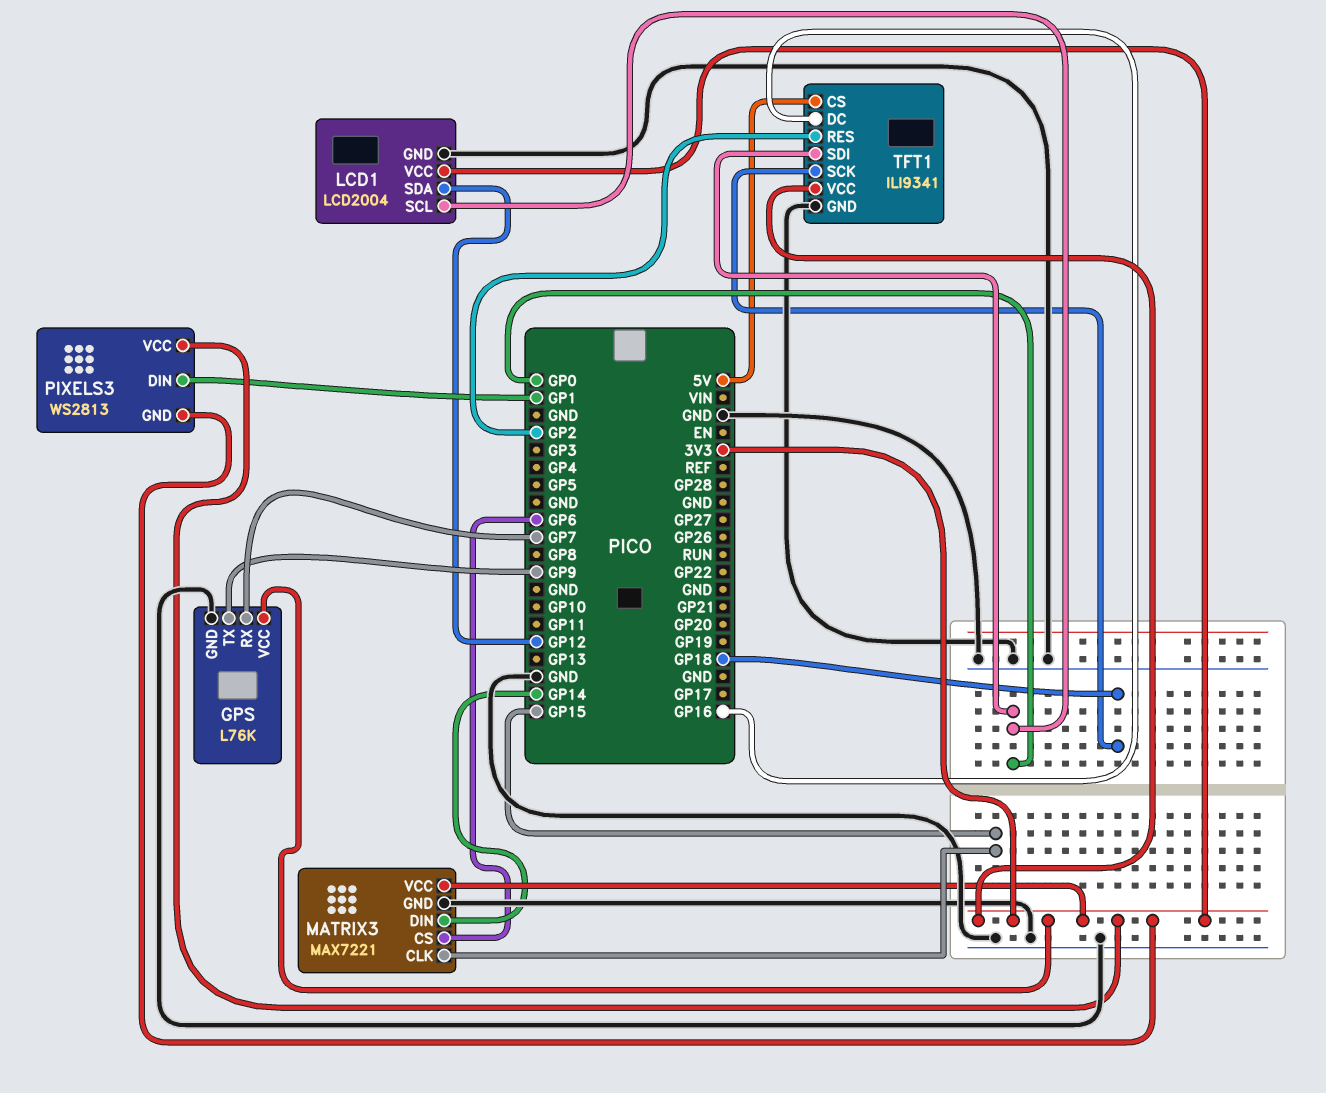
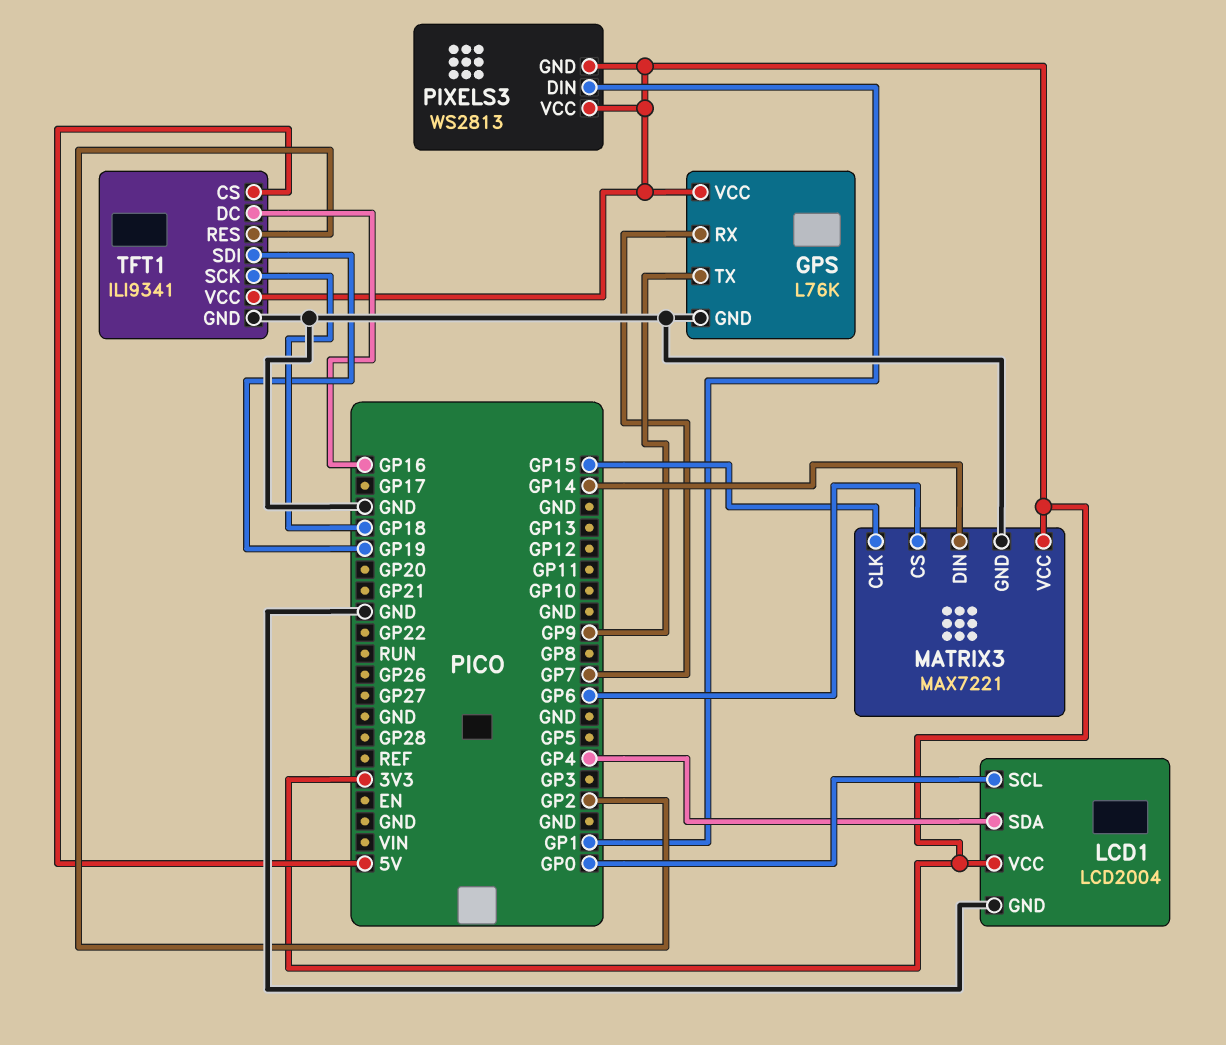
LCD1 pin SDA: GP12 -> GP4
TFT1 pin SDI: GP0 -> GP19

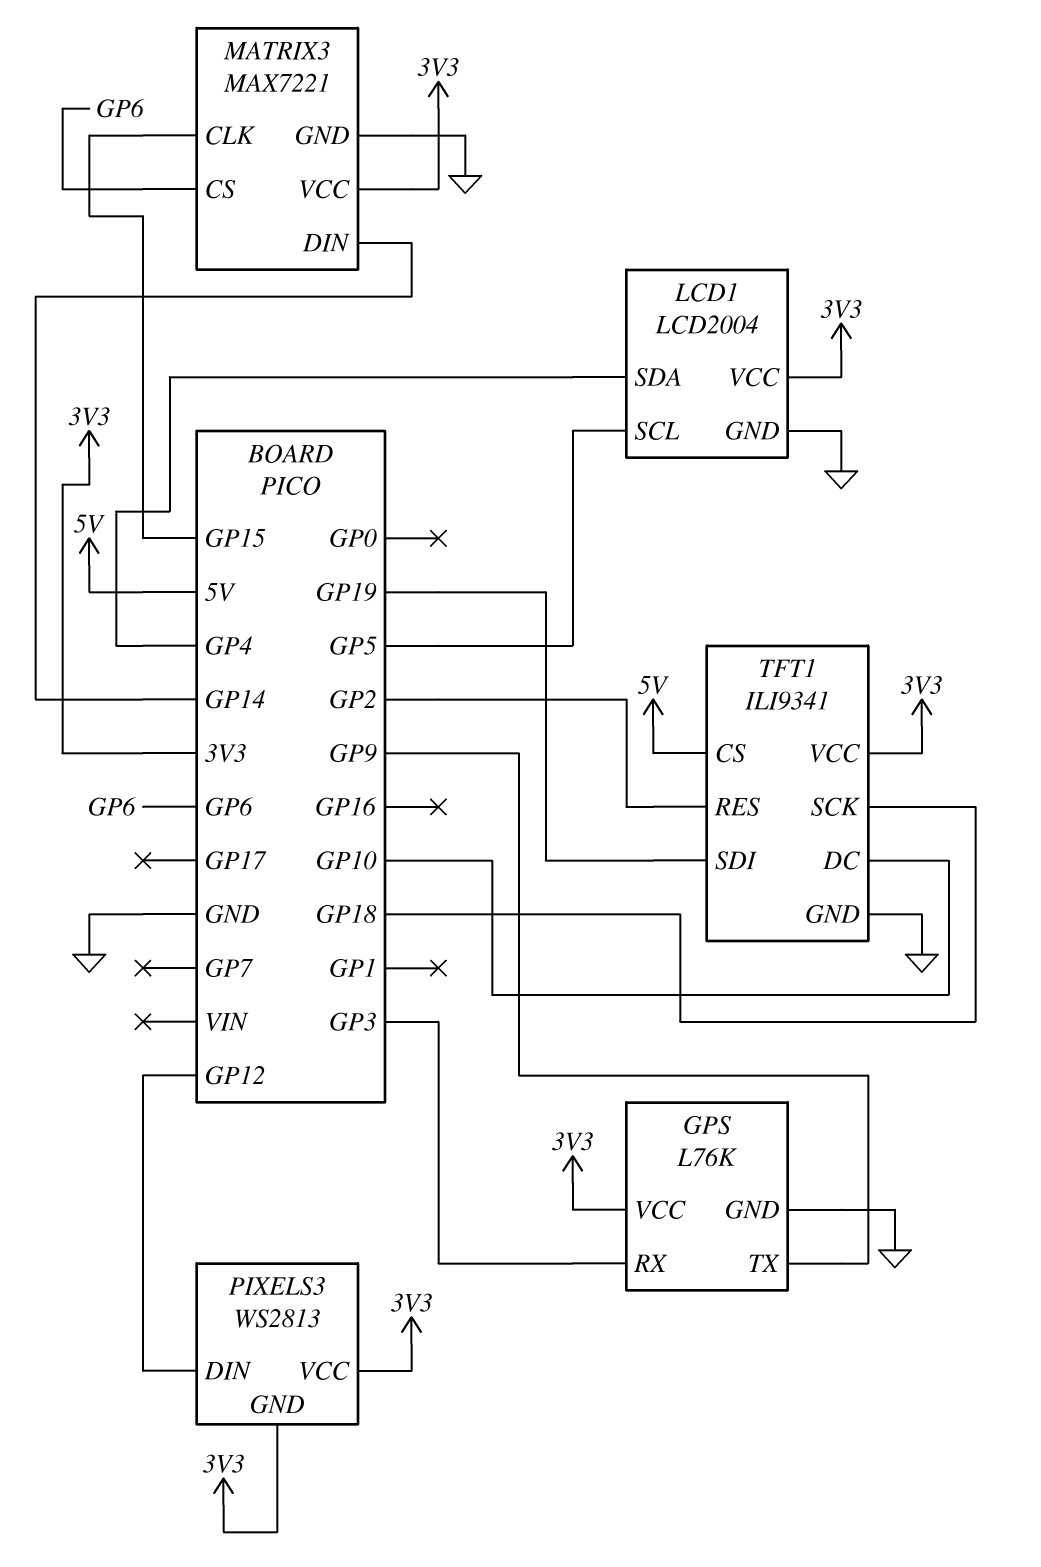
GPS pin RX: GP7 -> GP3
LCD1 pin SCL: GP0 -> GP5
PIXELS3 pin DIN: GP1 -> GP12
TFT1 pin DC: GP16 -> GP10

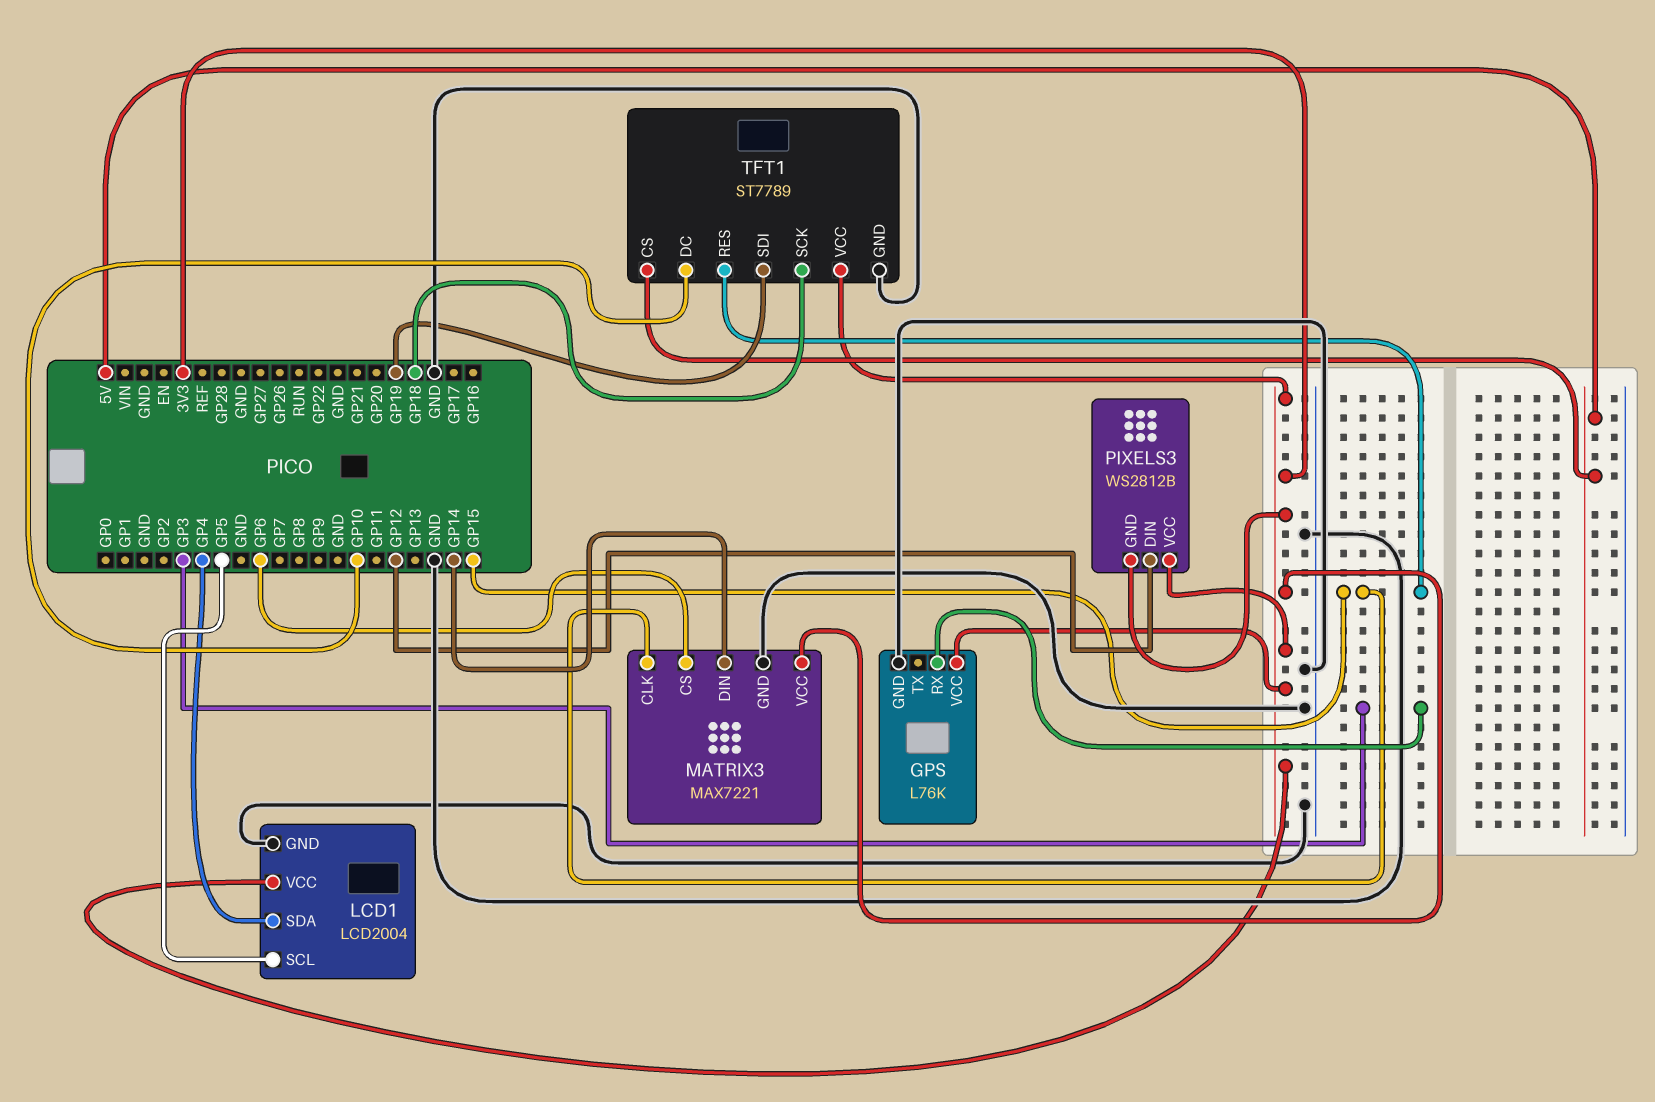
GPS pin TX: GP9 -> none
PIXELS3: WS2813 -> WS2812B
TFT1: ILI9341 -> ST7789
TFT1 pin RES: GP2 -> GP15

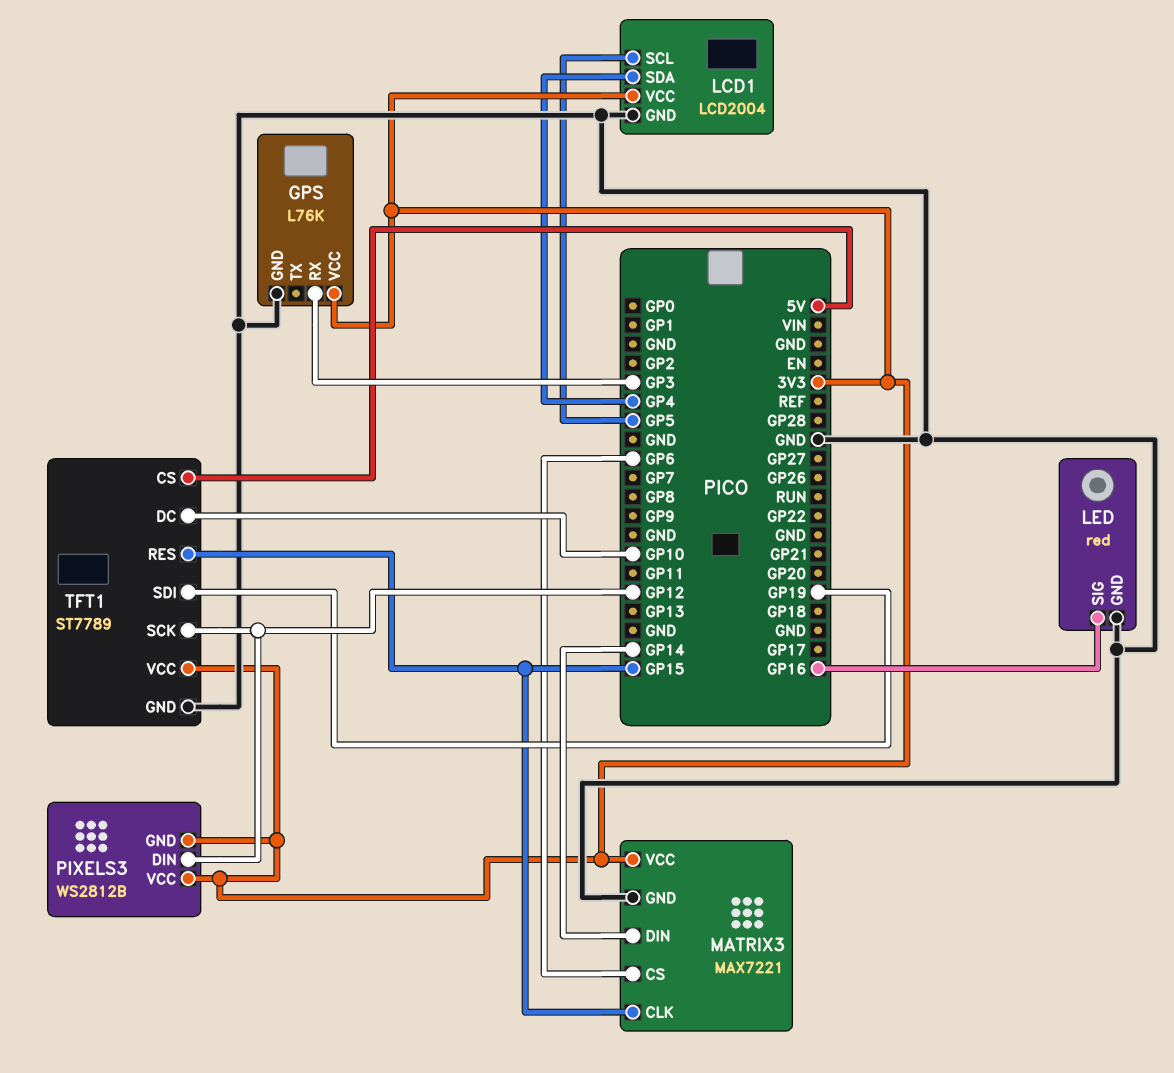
LED: none -> red
LED pin GND: none -> GND
LED pin SIG: none -> GP16
TFT1 pin SCK: GP18 -> GP12

